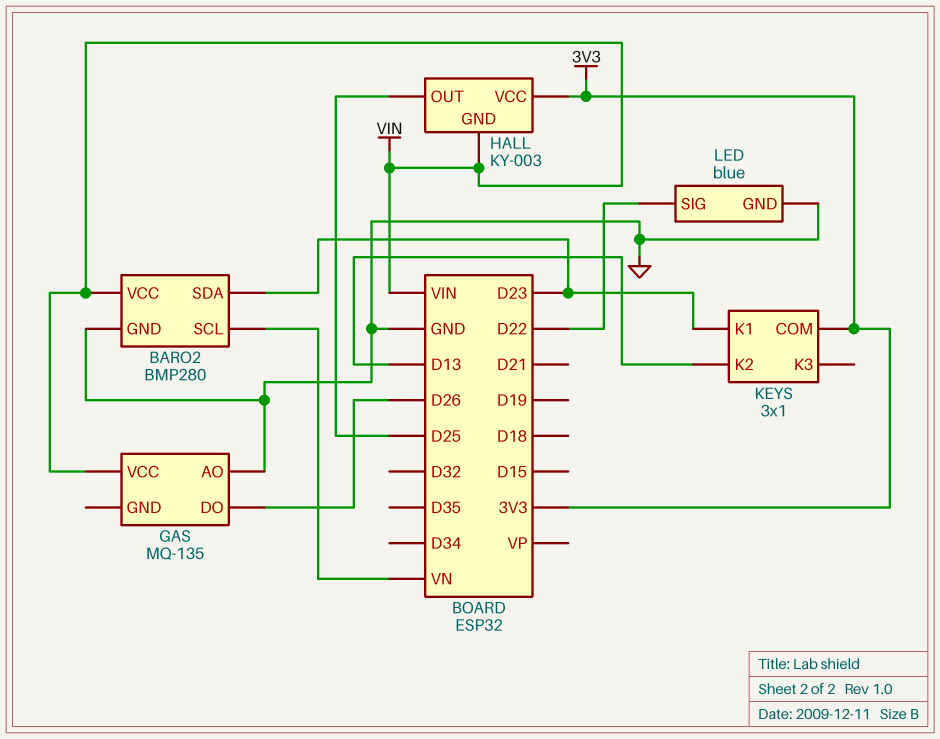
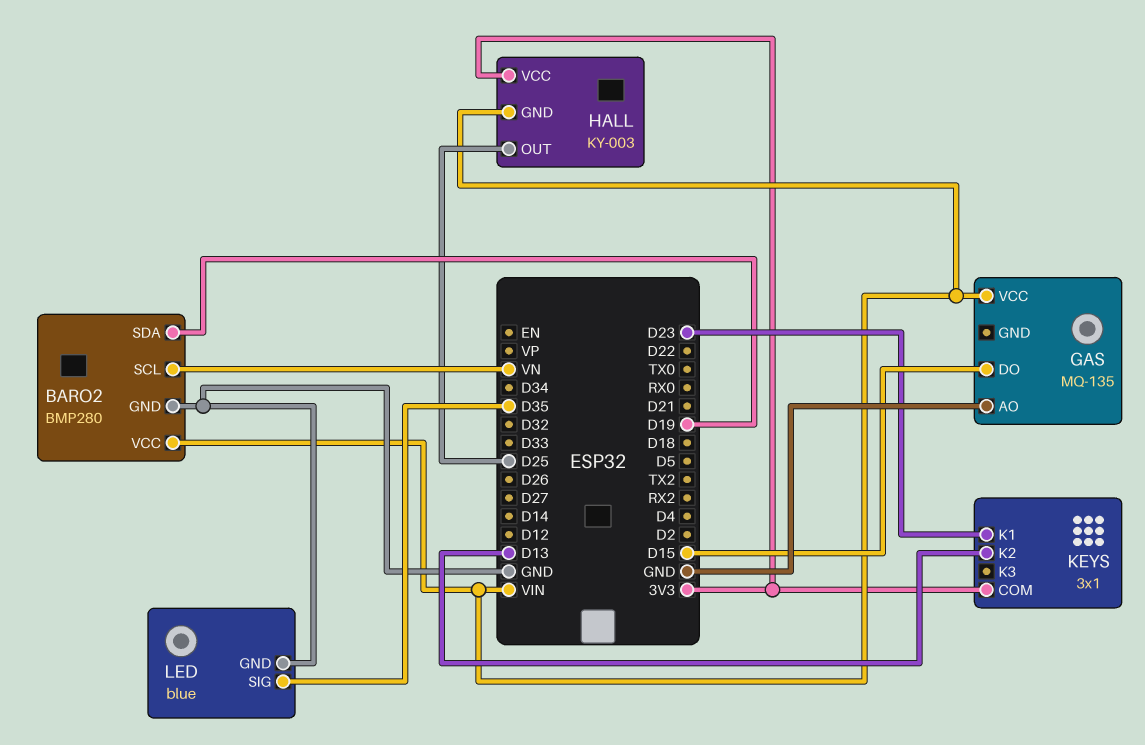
BARO2 pin SDA: D23 -> D19
GAS pin DO: D26 -> D15
LED pin SIG: D22 -> D35

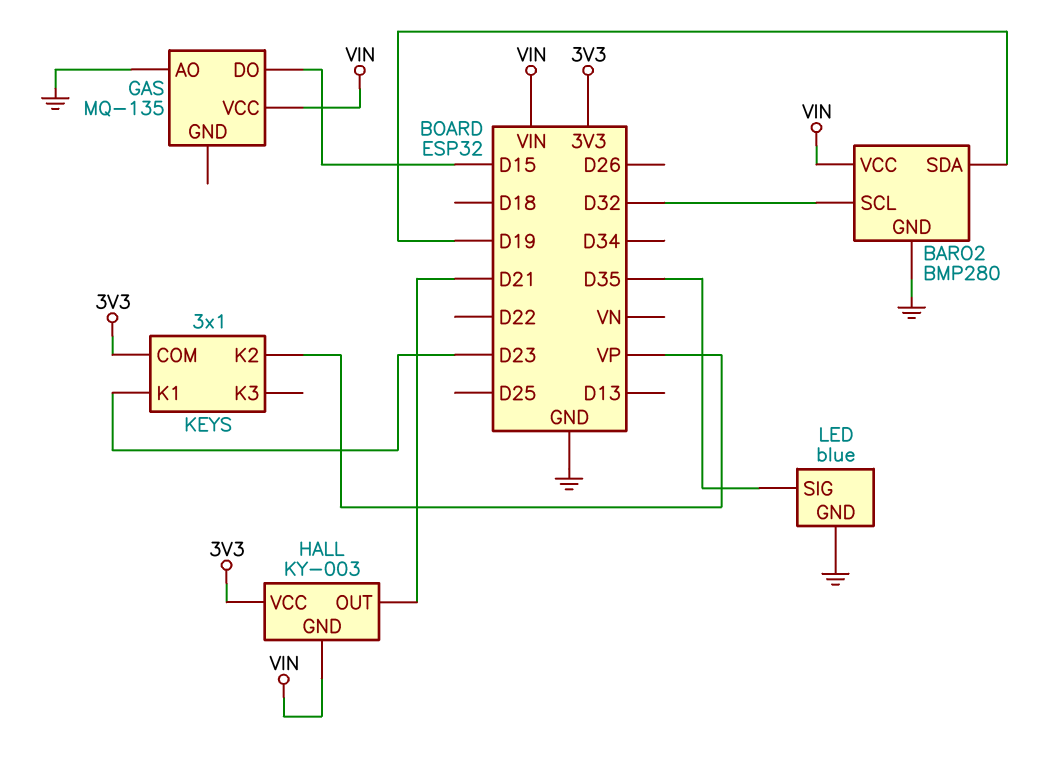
BARO2 pin SCL: VN -> D32
HALL pin OUT: D25 -> D21
KEYS pin K2: D13 -> VP

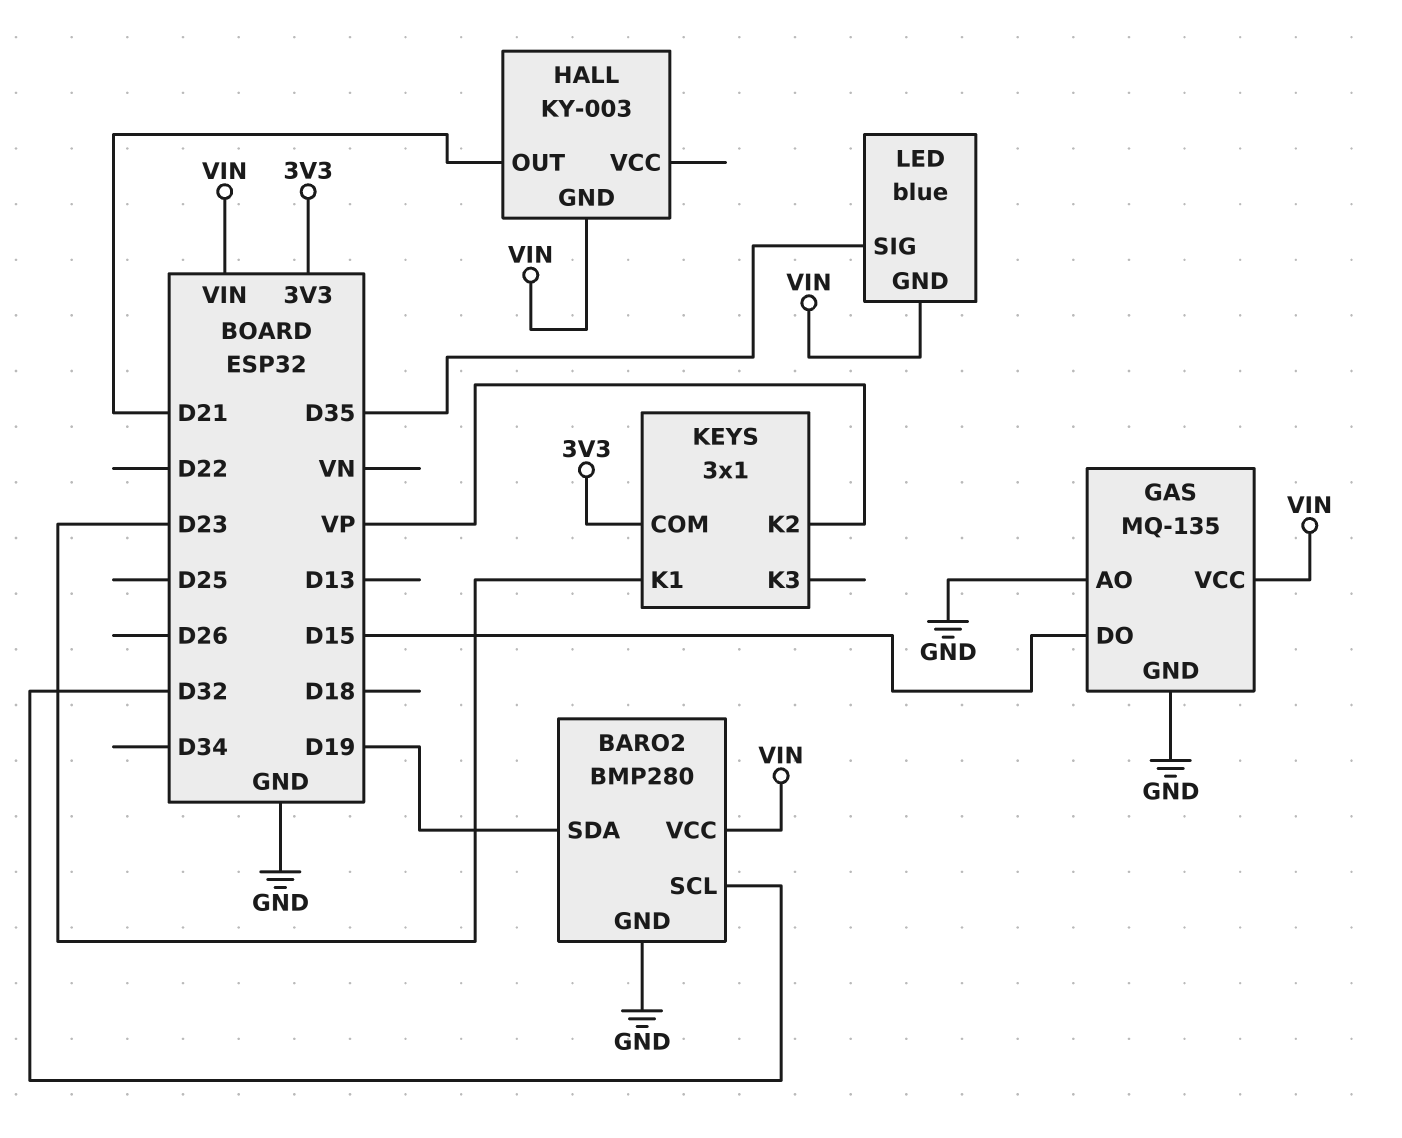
GAS pin GND: none -> GND
HALL pin VCC: 3V3 -> none
LED pin GND: GND -> VIN

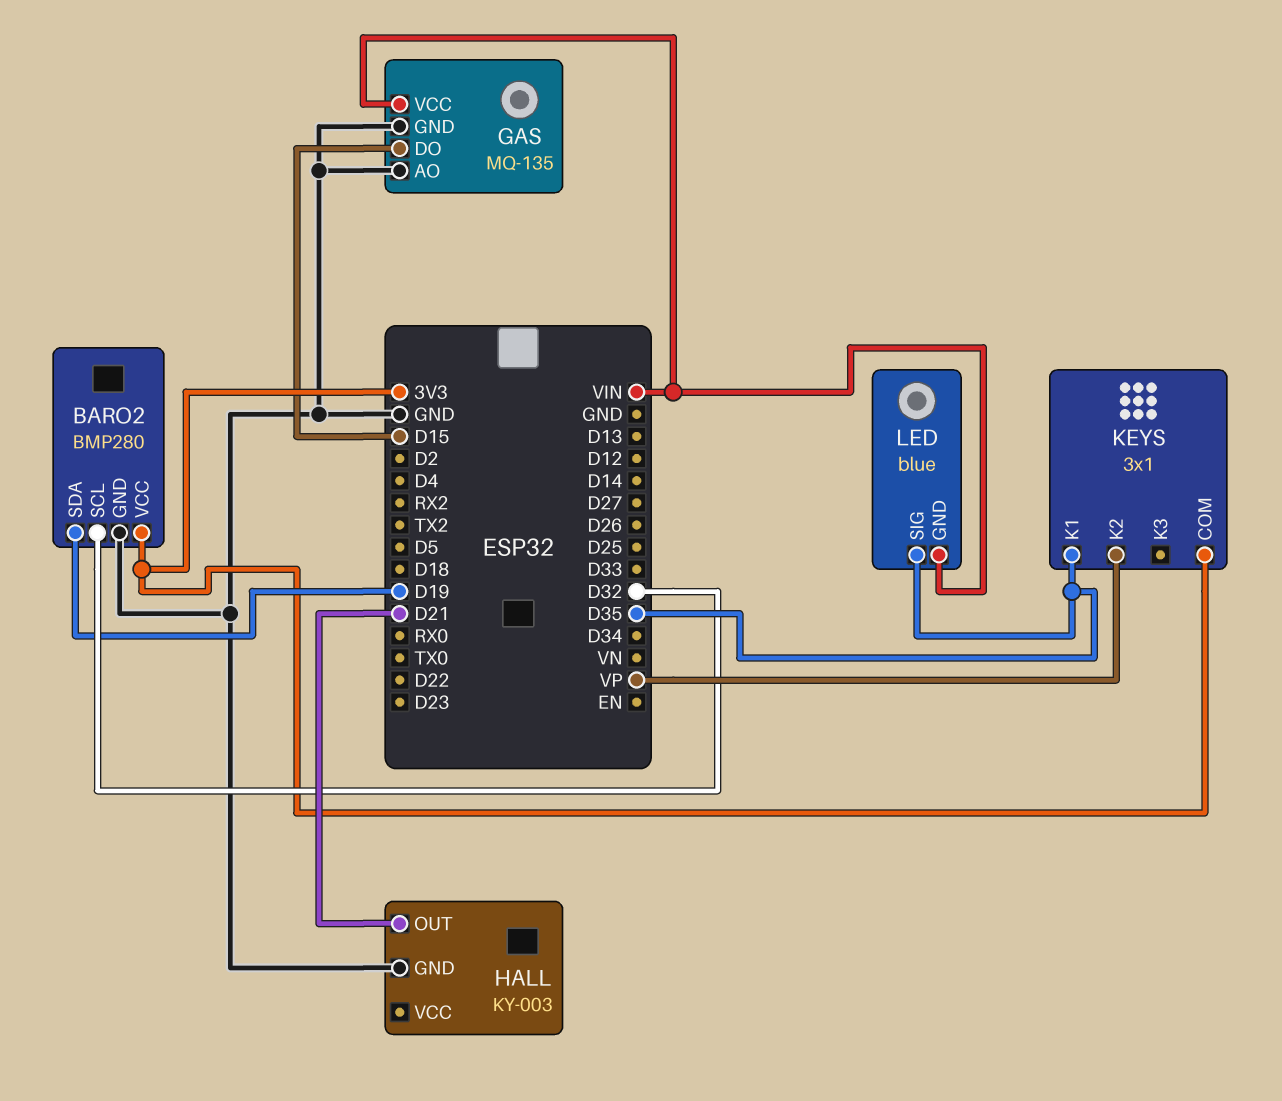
BARO2 pin VCC: VIN -> 3V3
HALL pin GND: VIN -> GND
KEYS pin K1: D23 -> D35

